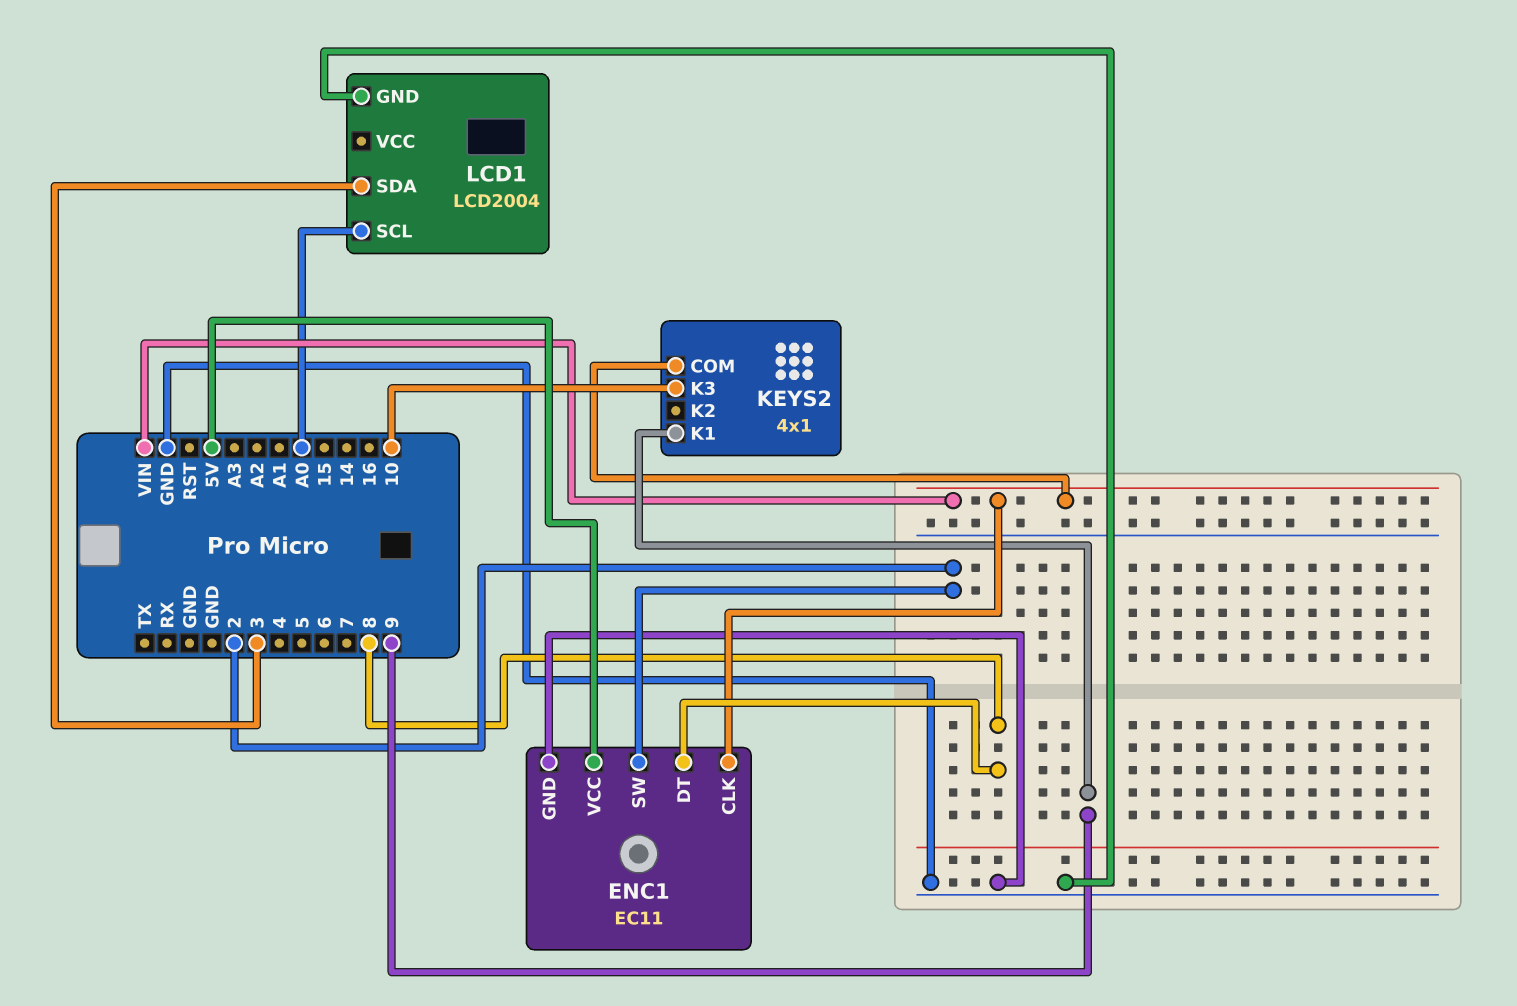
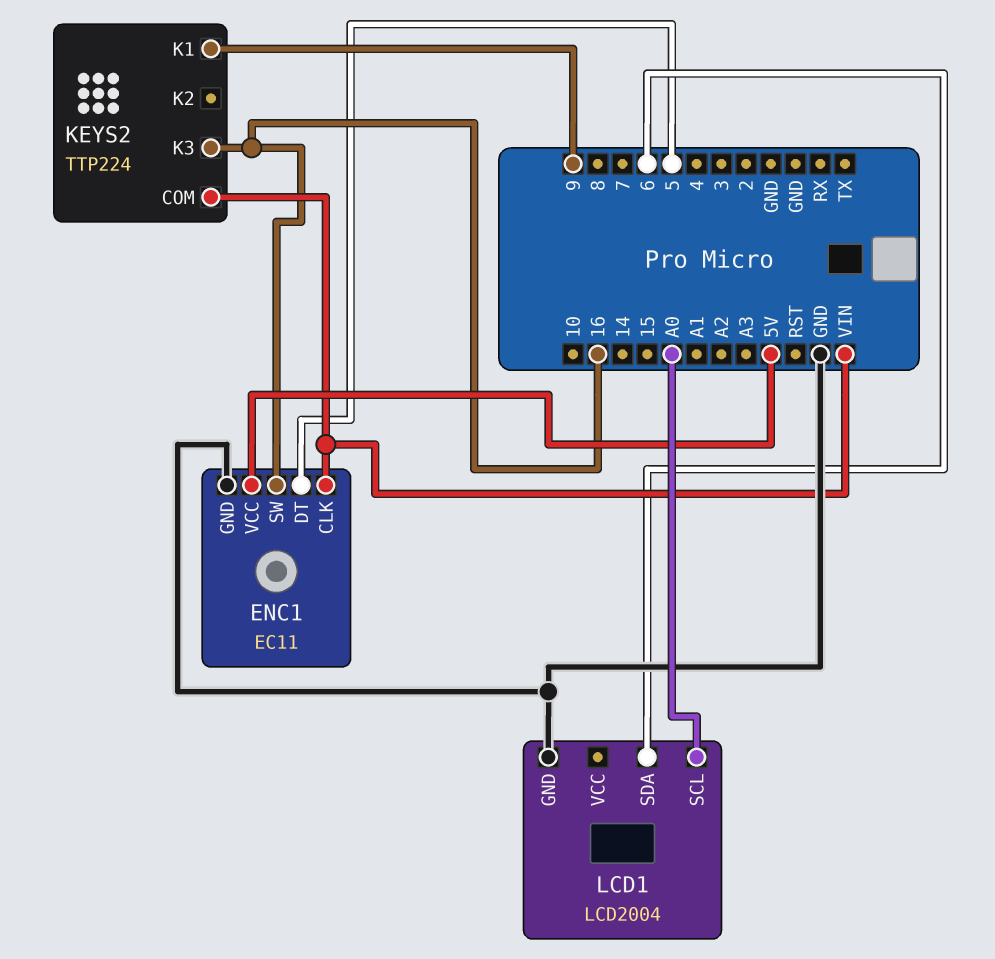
ENC1 pin DT: 8 -> 5
ENC1 pin SW: 2 -> 16
KEYS2: 4x1 -> TTP224
KEYS2 pin K3: 10 -> 16
LCD1 pin SDA: 3 -> 6

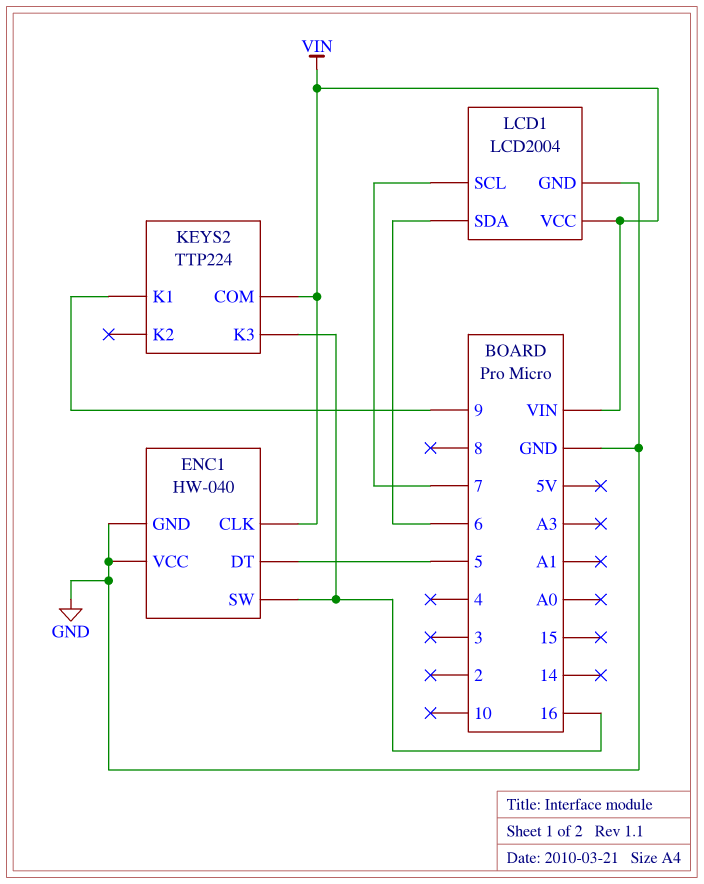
ENC1: EC11 -> HW-040
ENC1 pin VCC: 5V -> GND
LCD1 pin SCL: A0 -> 7
LCD1 pin VCC: none -> VIN

